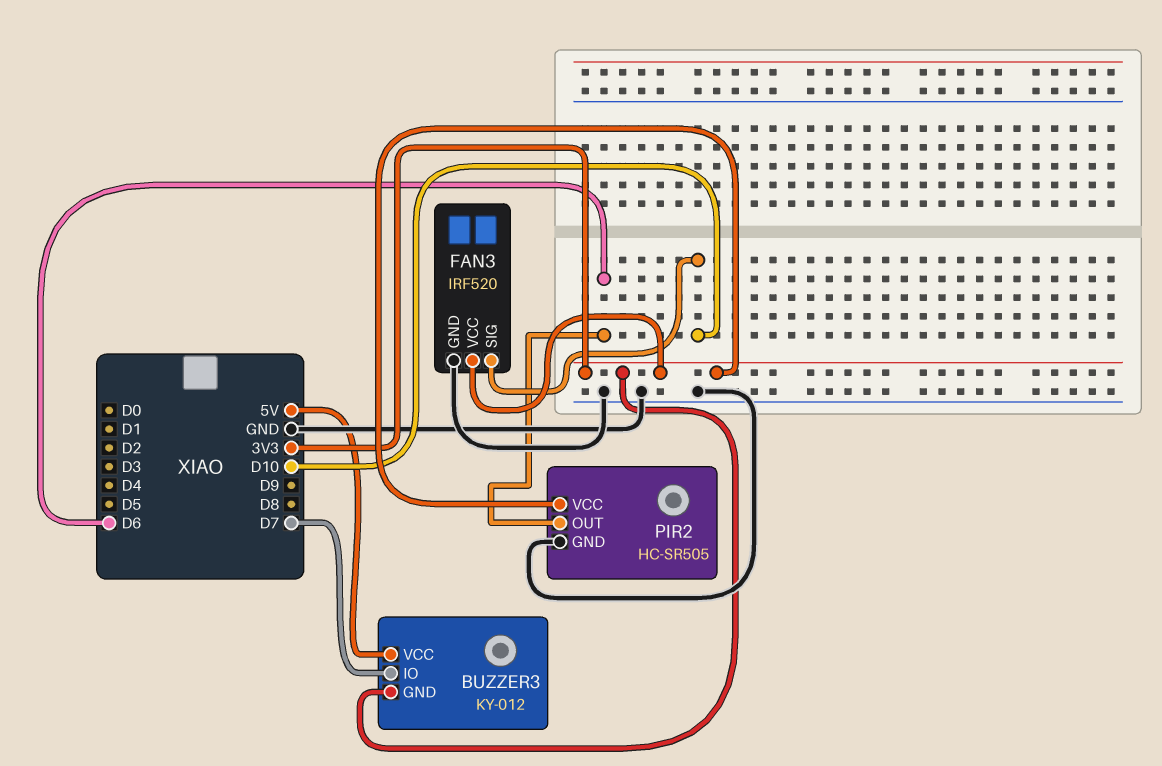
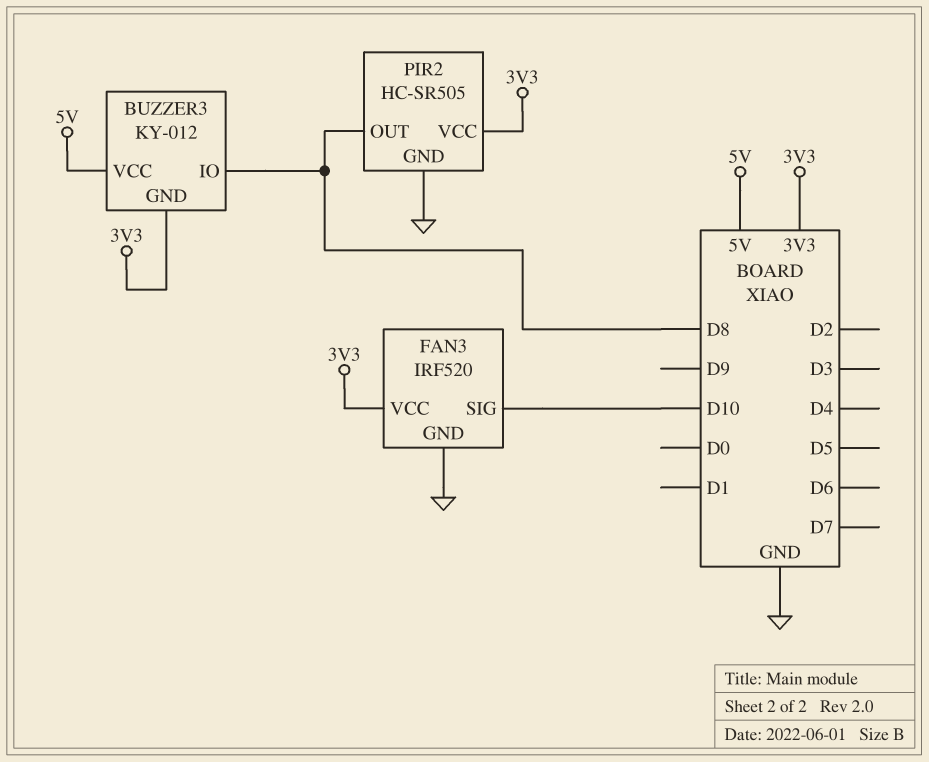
BUZZER3 pin IO: D7 -> D8
PIR2 pin OUT: D6 -> D8

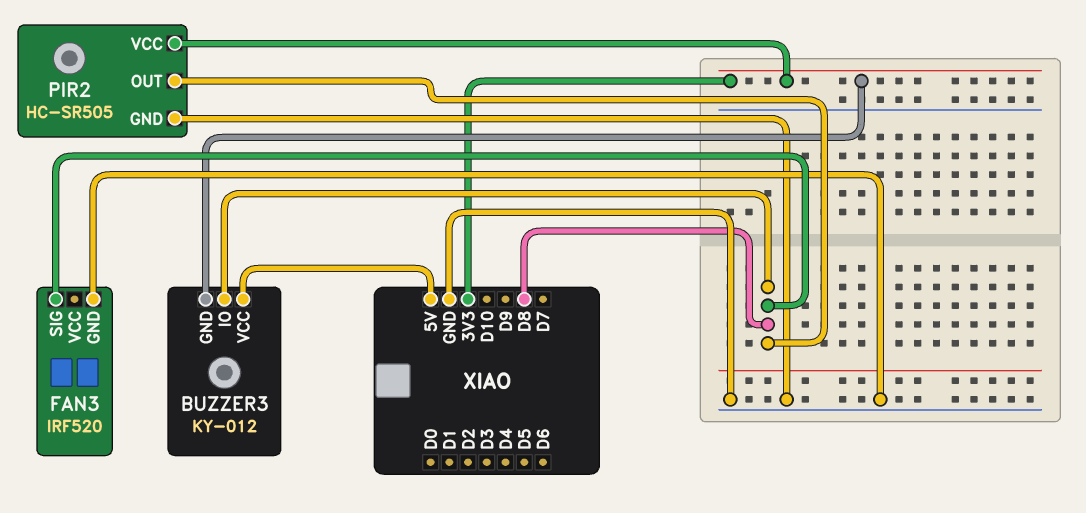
FAN3 pin SIG: D10 -> D8
FAN3 pin VCC: 3V3 -> none

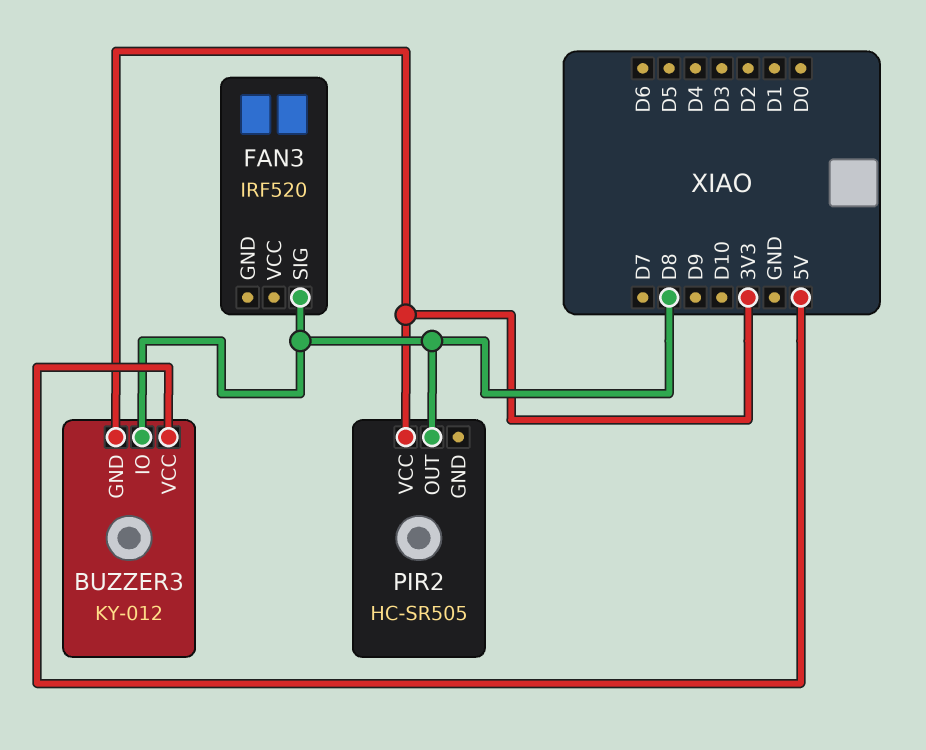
FAN3 pin GND: GND -> none
PIR2 pin GND: GND -> none

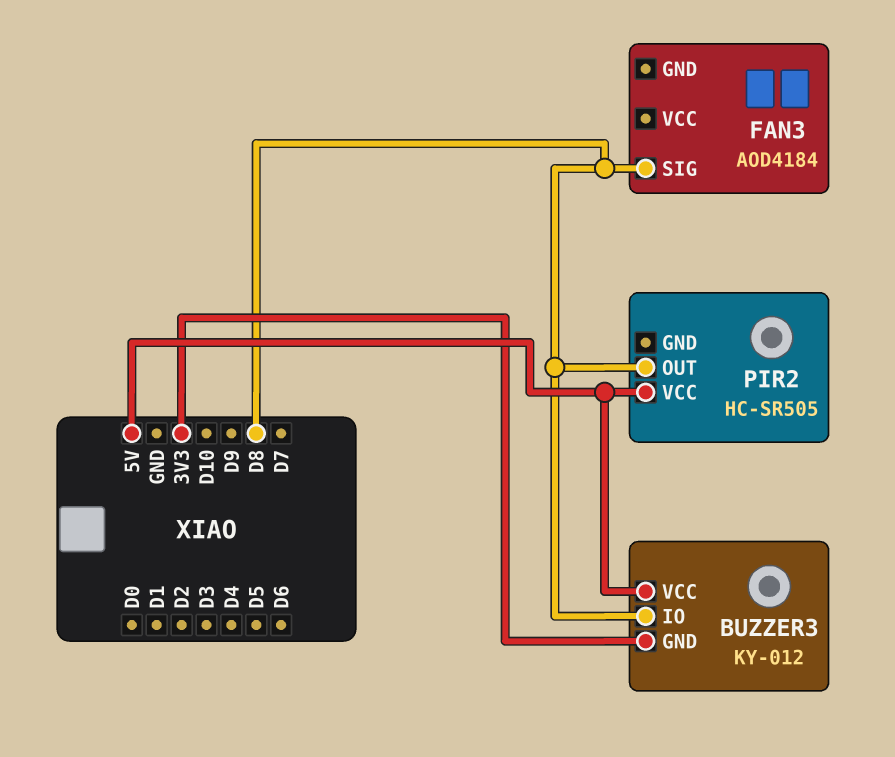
FAN3: IRF520 -> AOD4184
PIR2 pin VCC: 3V3 -> 5V

